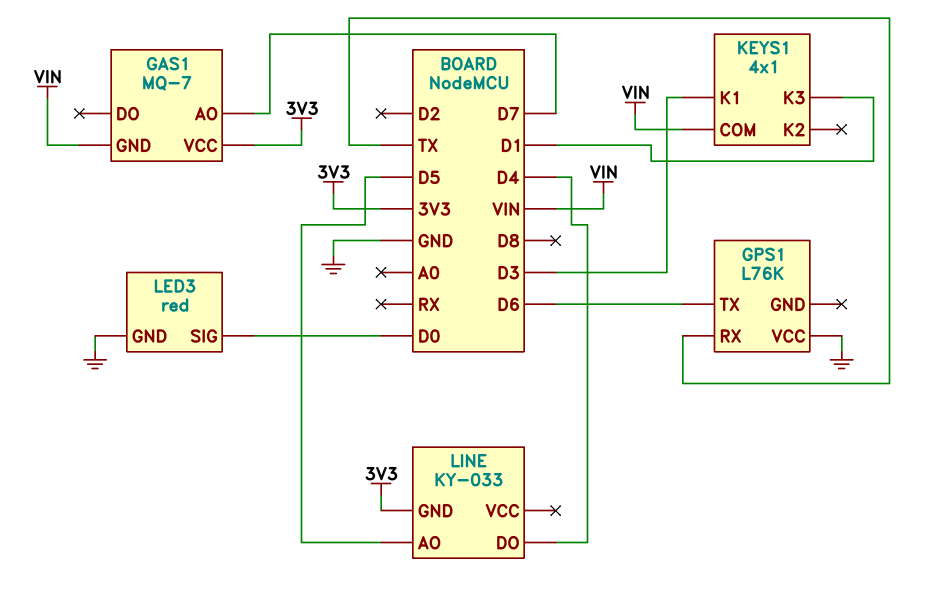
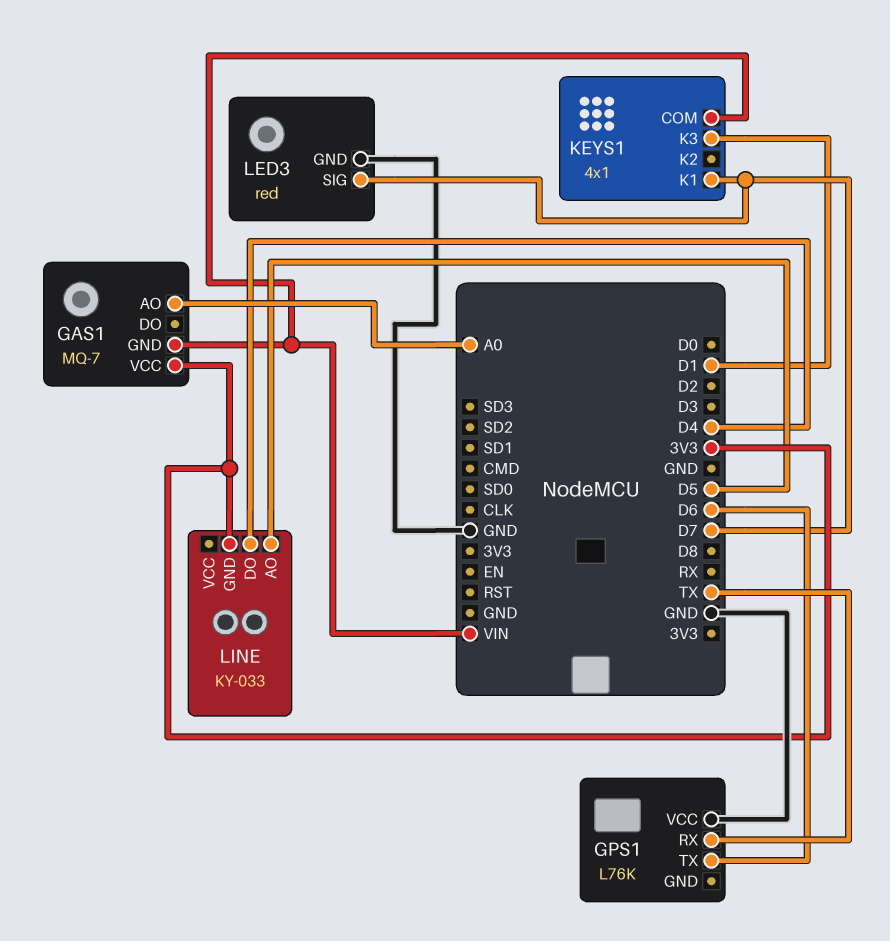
GAS1 pin AO: D7 -> A0
KEYS1 pin K1: D3 -> D7
LED3 pin SIG: D0 -> D7

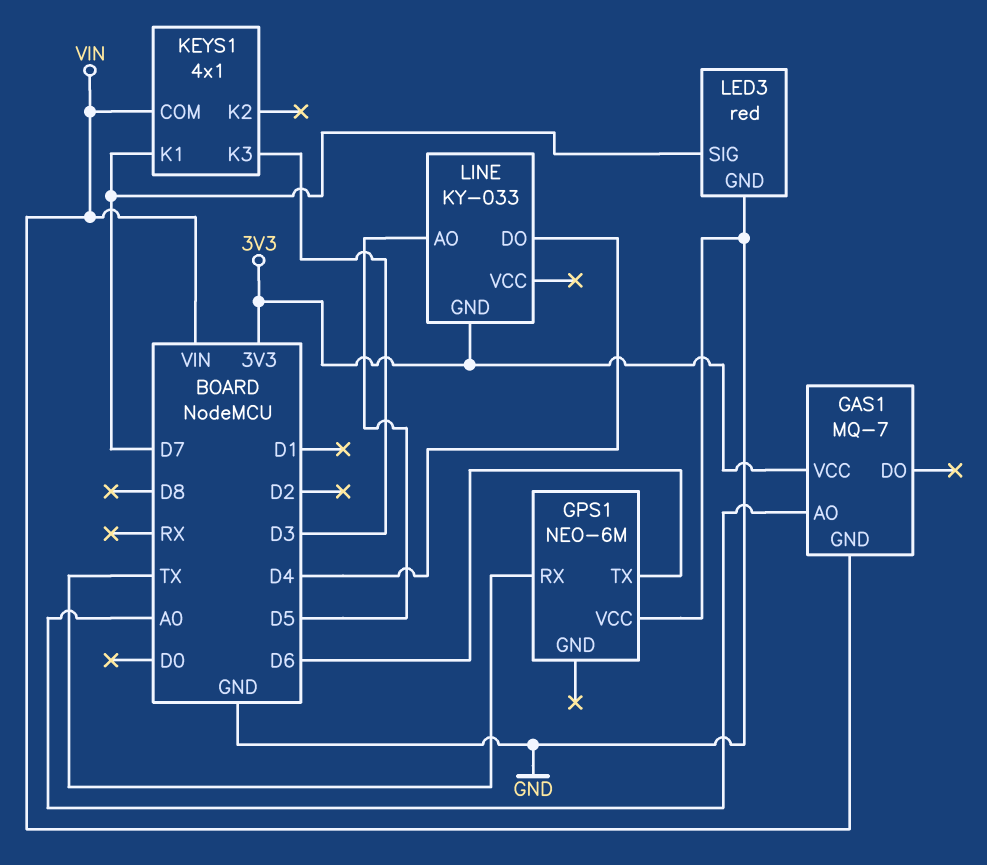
GPS1: L76K -> NEO-6M
KEYS1 pin K3: D1 -> D3

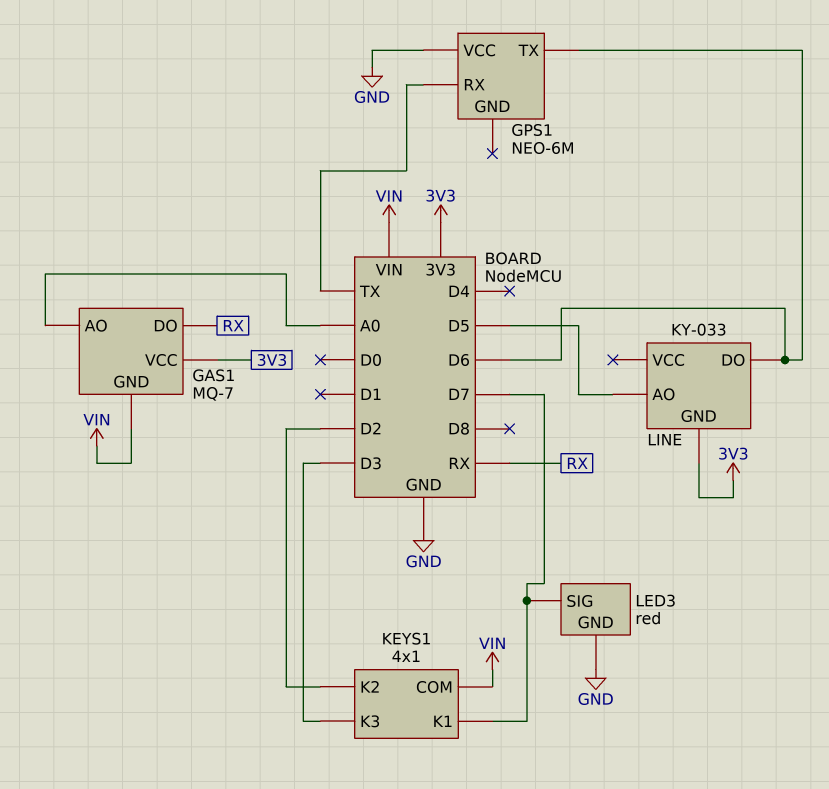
GAS1 pin DO: none -> RX
KEYS1 pin K2: none -> D2
LINE pin DO: D4 -> D6

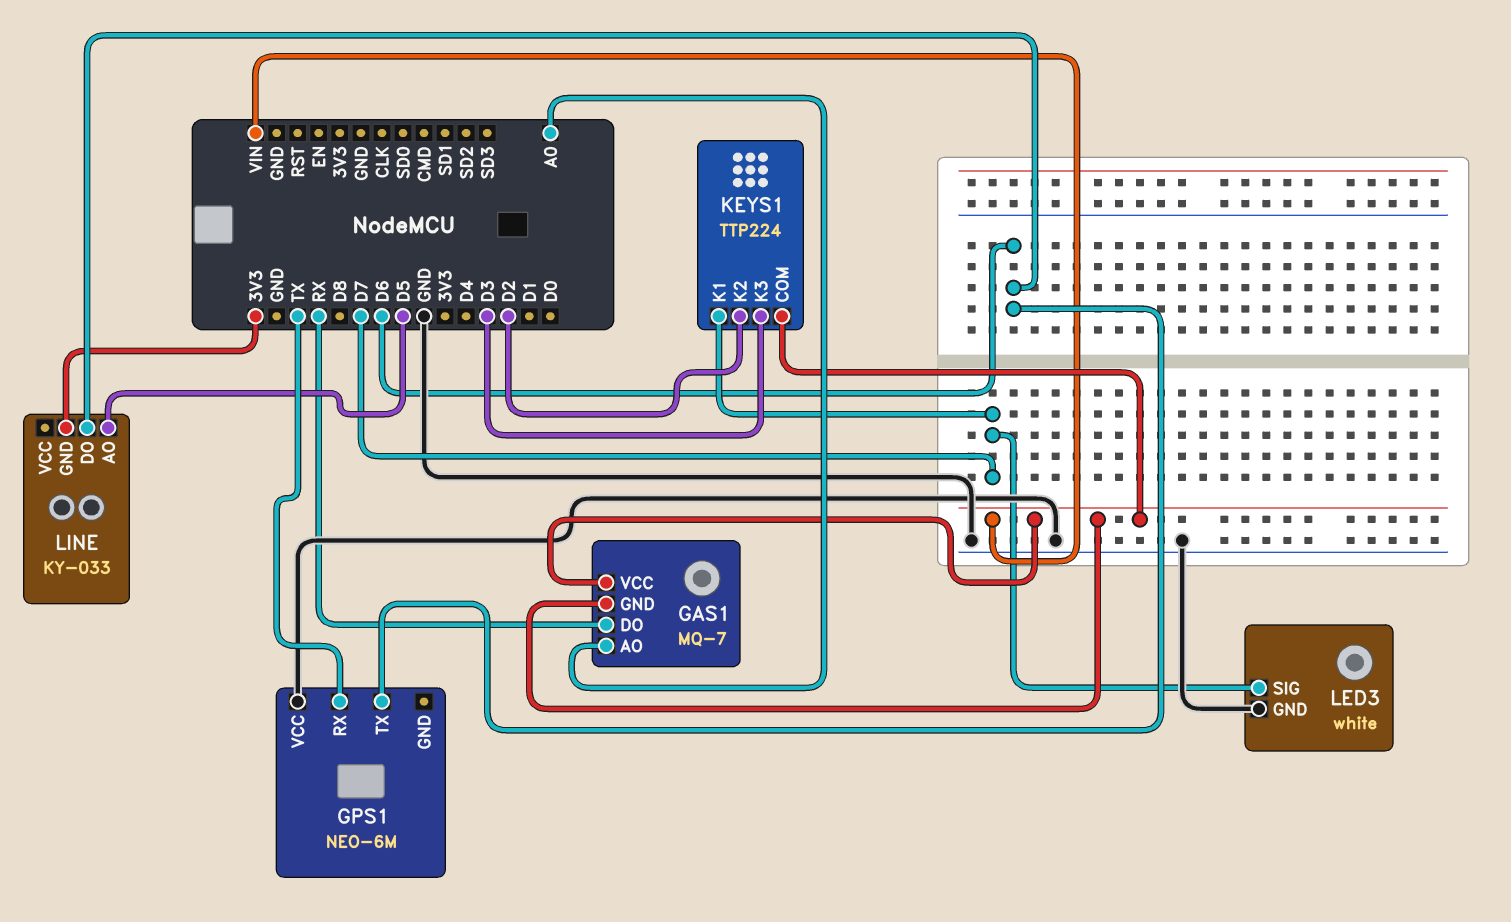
GAS1 pin VCC: 3V3 -> VIN
KEYS1: 4x1 -> TTP224
LED3: red -> white

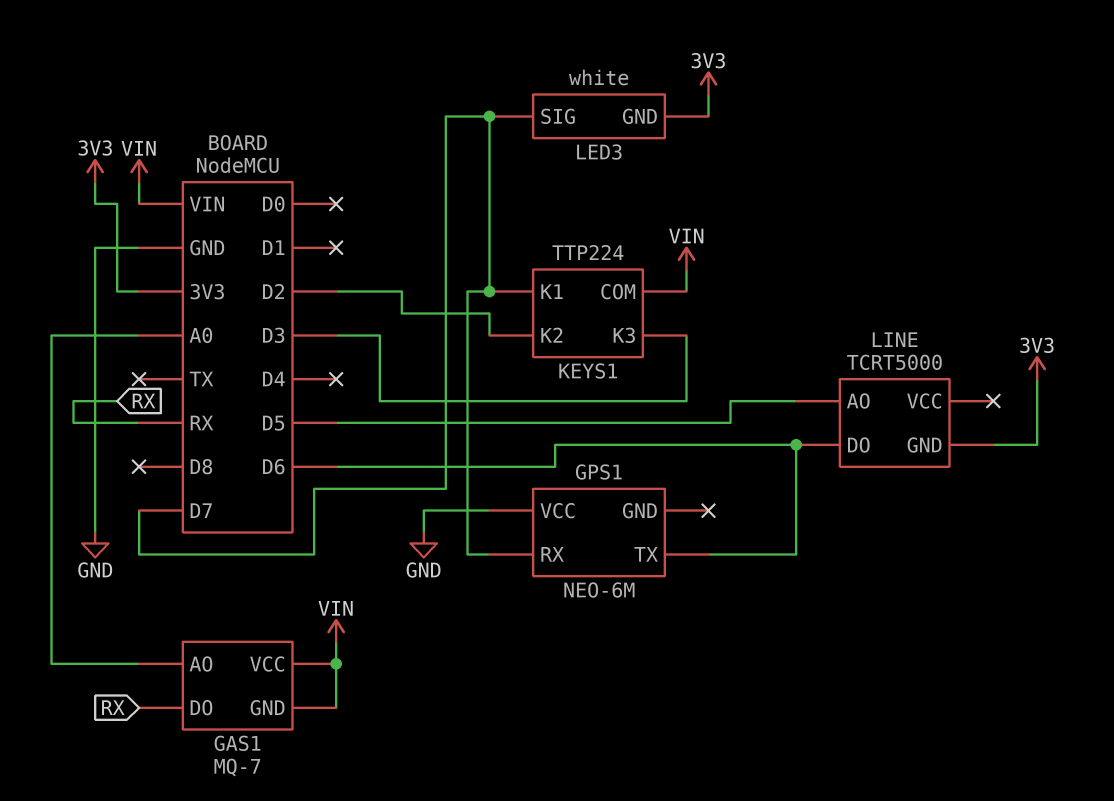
GPS1 pin RX: TX -> D7
LED3 pin GND: GND -> 3V3
LINE: KY-033 -> TCRT5000

